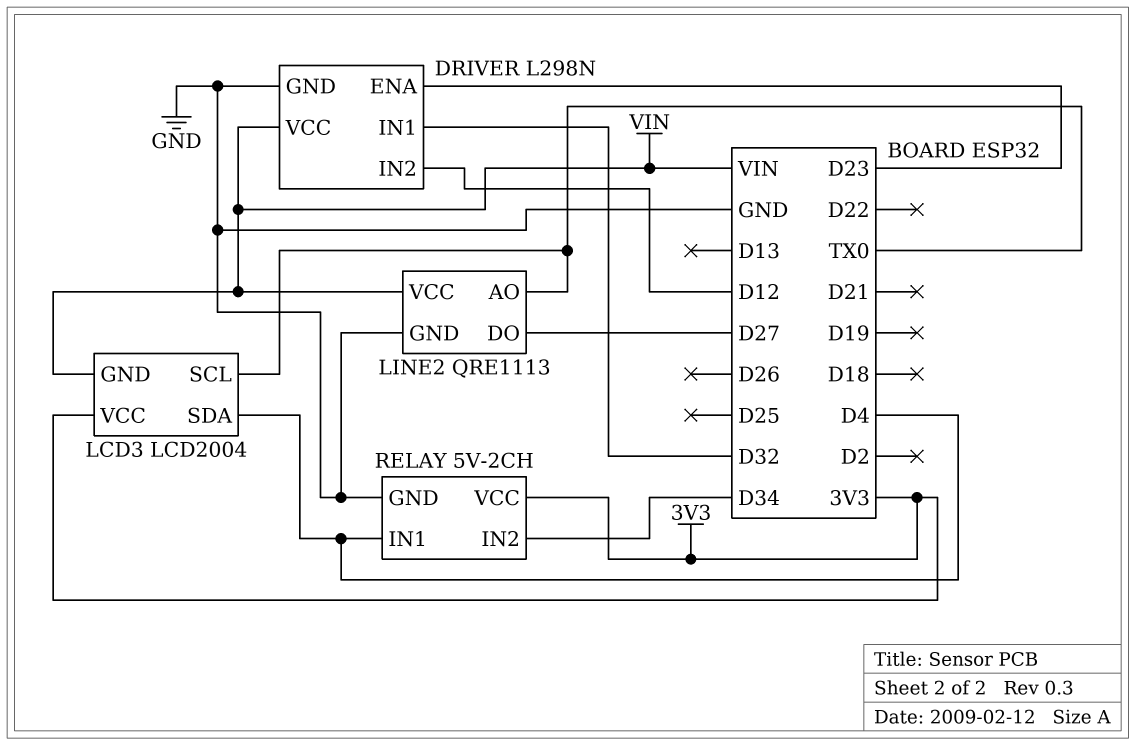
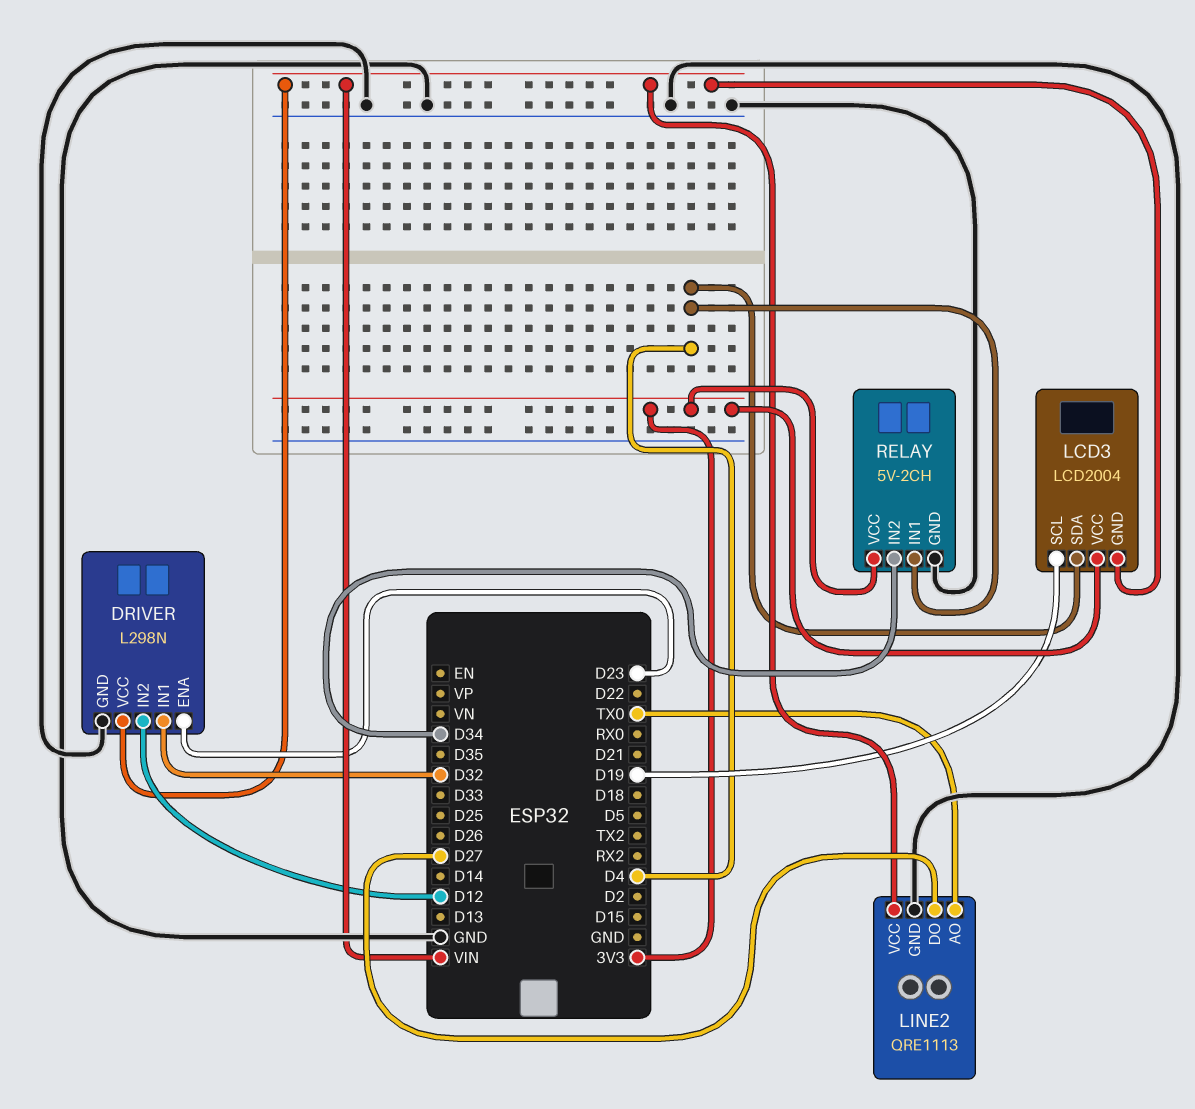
LCD3 pin SCL: TX0 -> D19

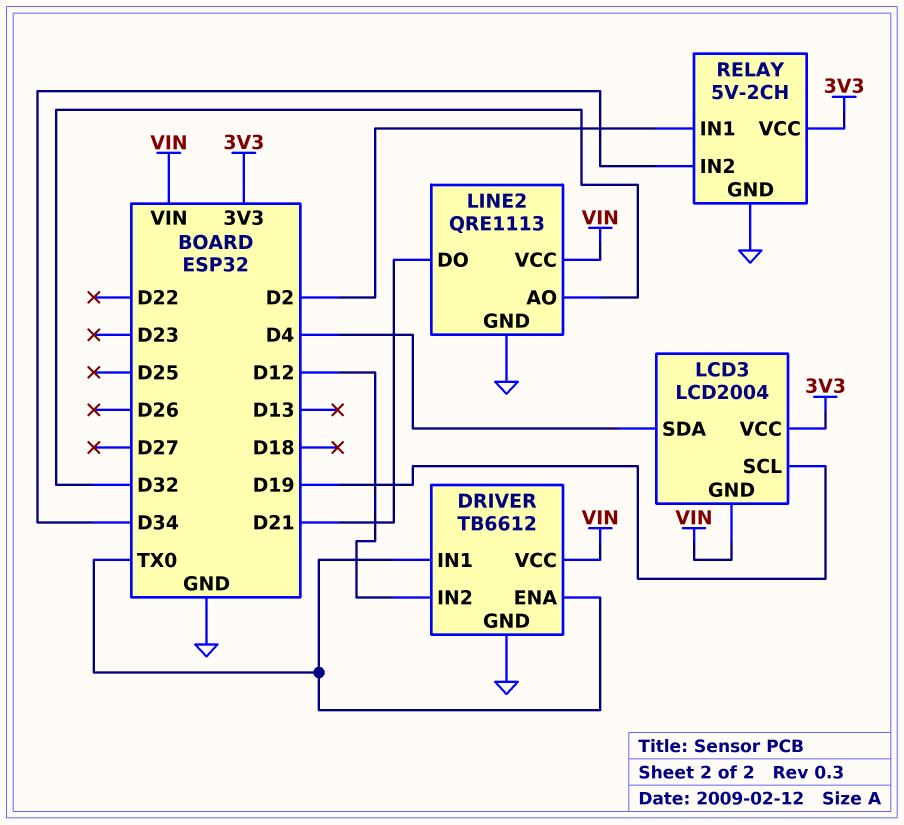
DRIVER: L298N -> TB6612
DRIVER pin ENA: D23 -> TX0
DRIVER pin IN1: D32 -> TX0
LINE2 pin AO: TX0 -> D32
LINE2 pin DO: D27 -> D21
RELAY pin IN1: D4 -> D2

